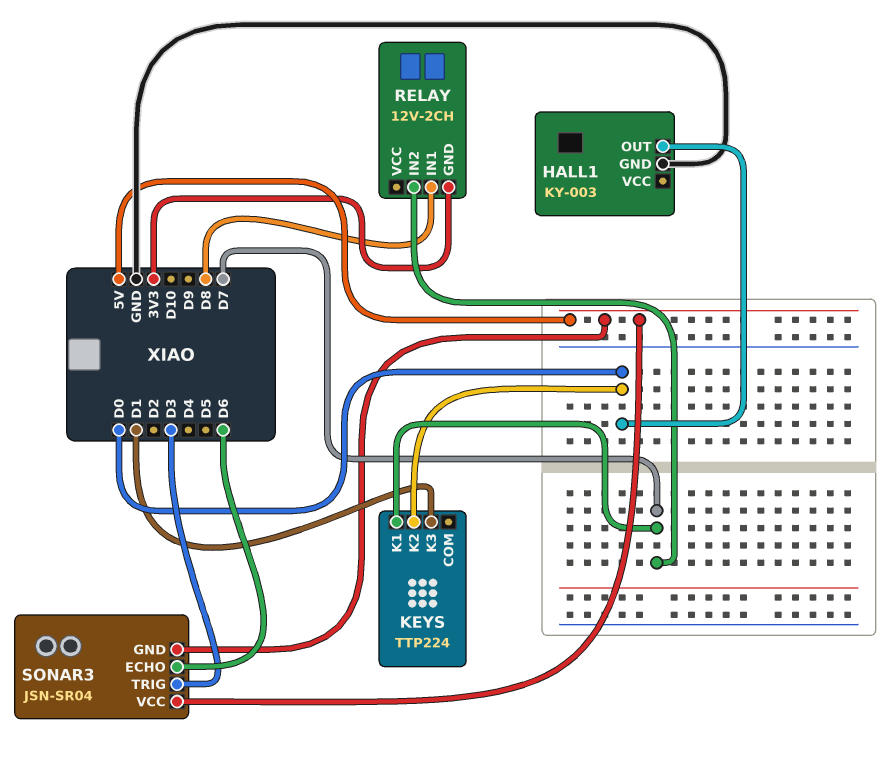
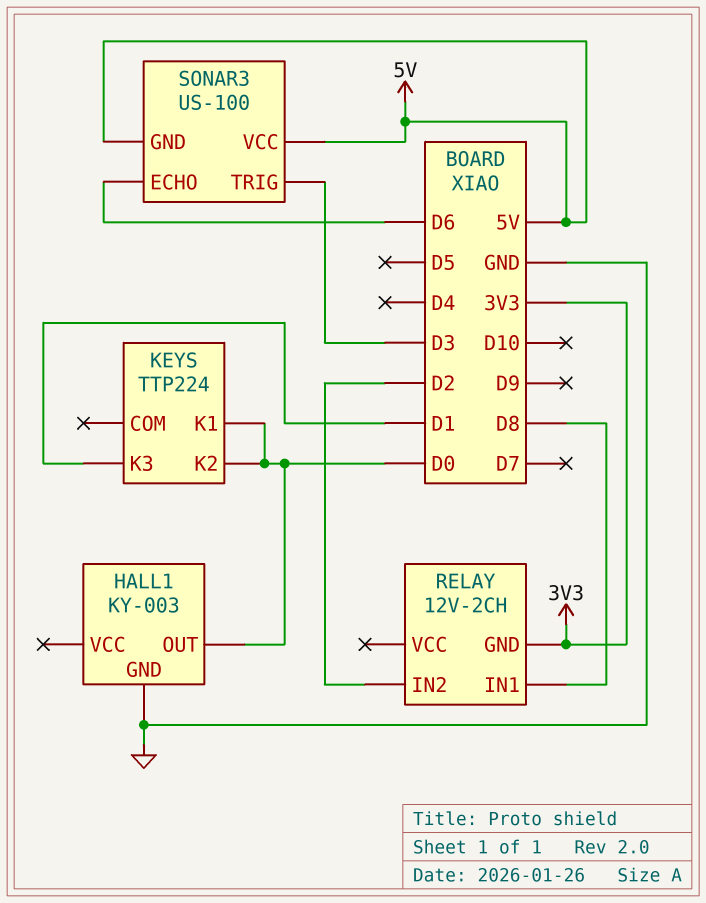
KEYS pin K1: D7 -> D0
RELAY pin IN2: D7 -> D2
SONAR3: JSN-SR04 -> US-100

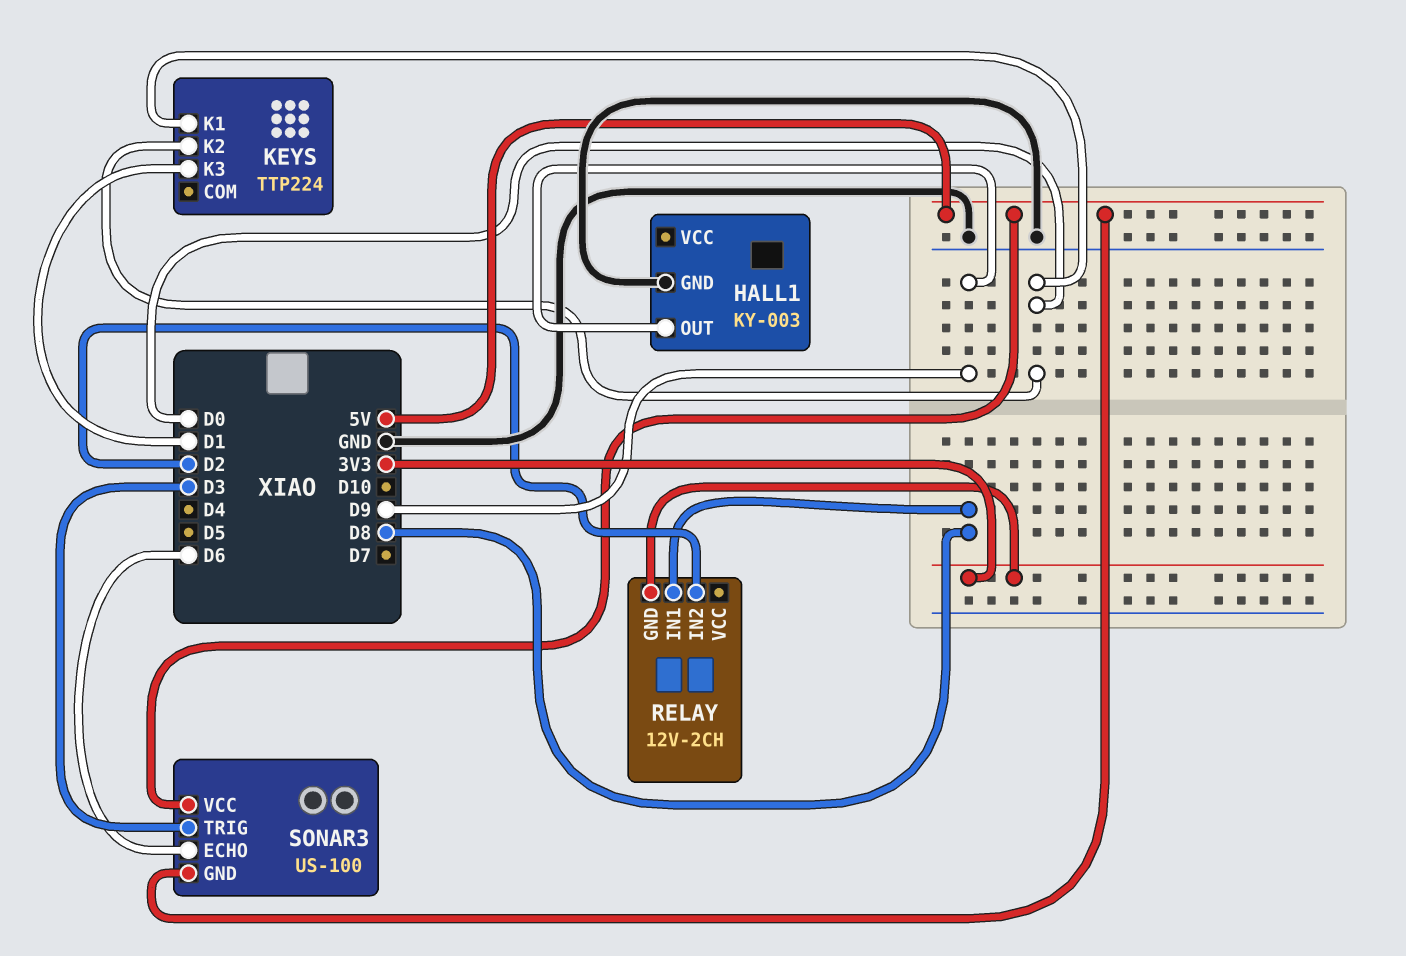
HALL1 pin OUT: D0 -> D9

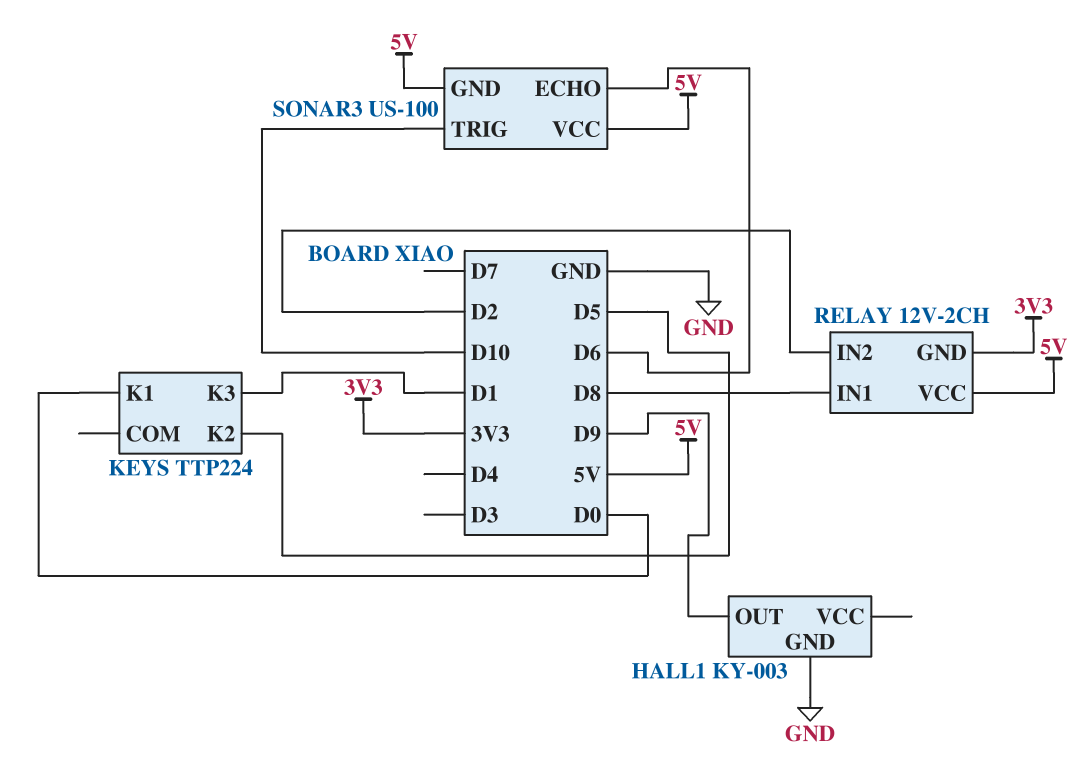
KEYS pin K2: D0 -> D5
RELAY pin VCC: none -> 5V
SONAR3 pin TRIG: D3 -> D10

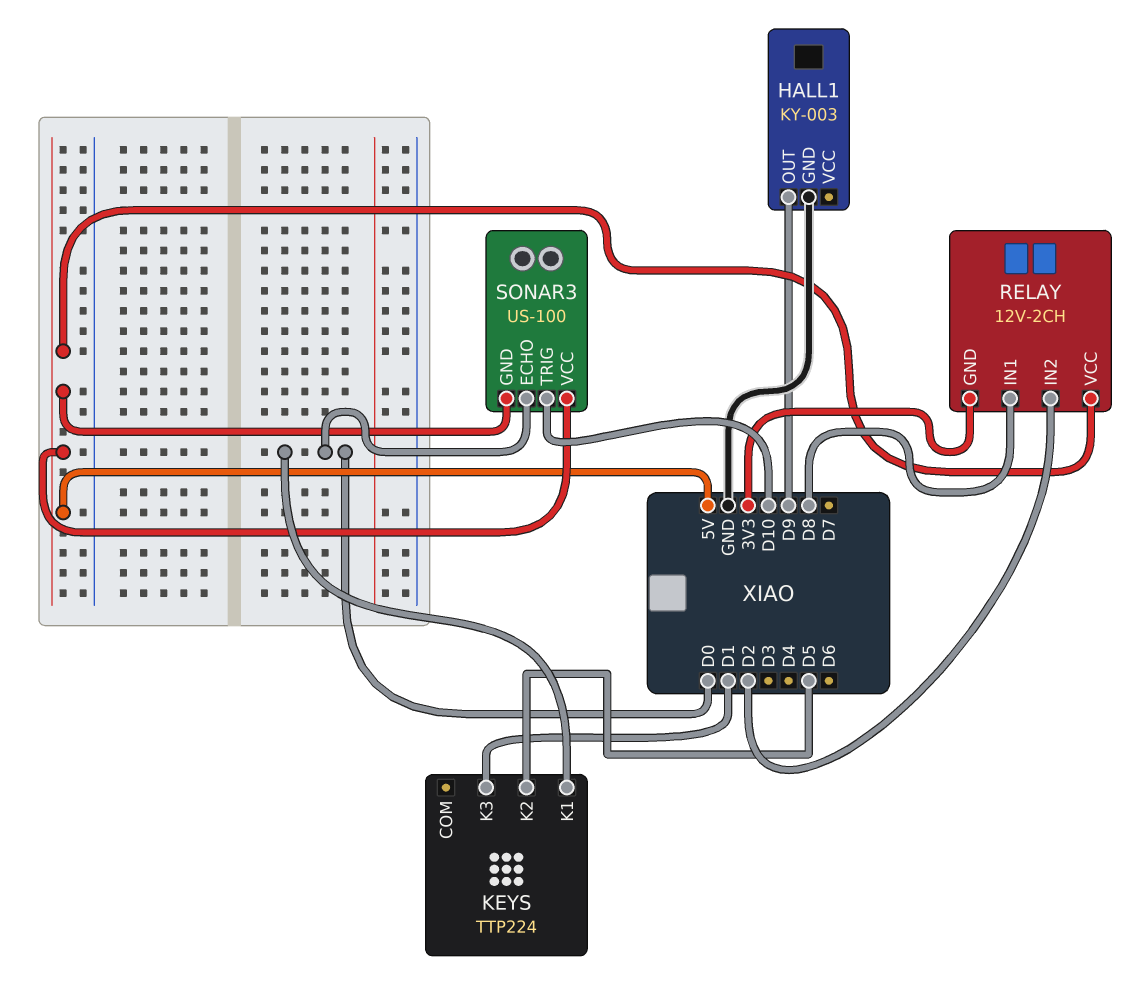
SONAR3 pin ECHO: D6 -> D0

